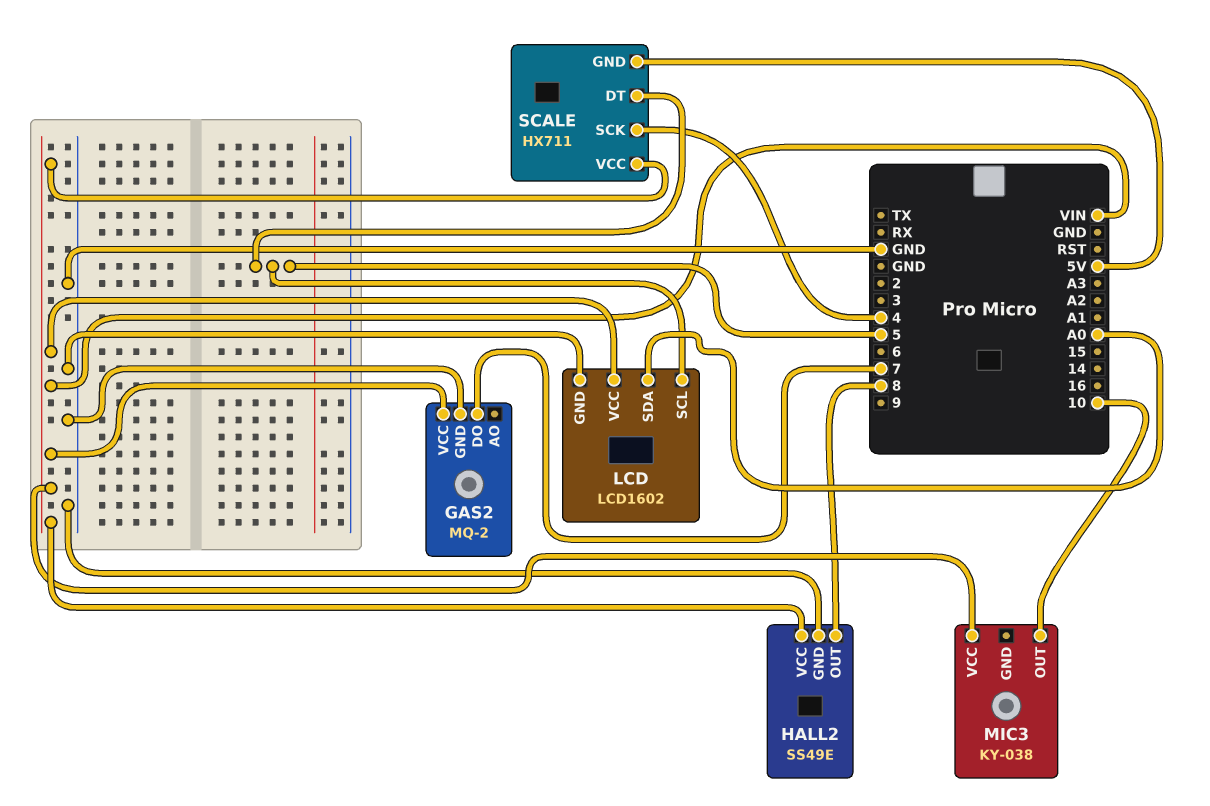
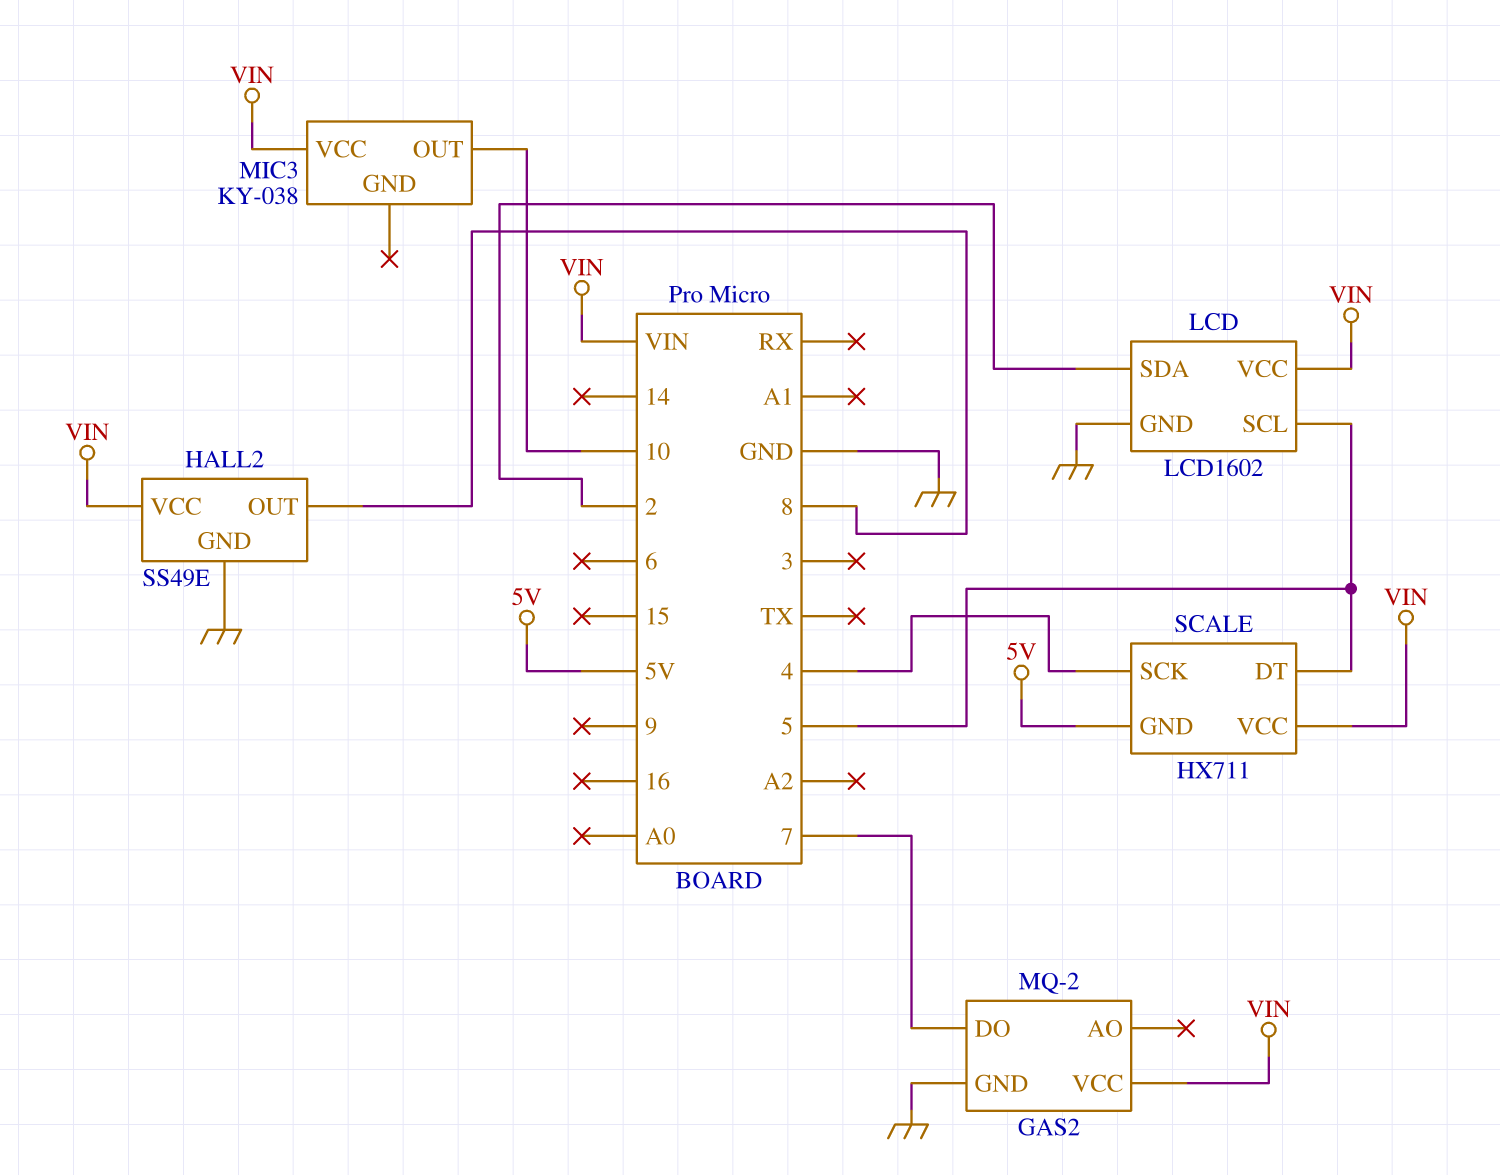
LCD pin SDA: A0 -> 2

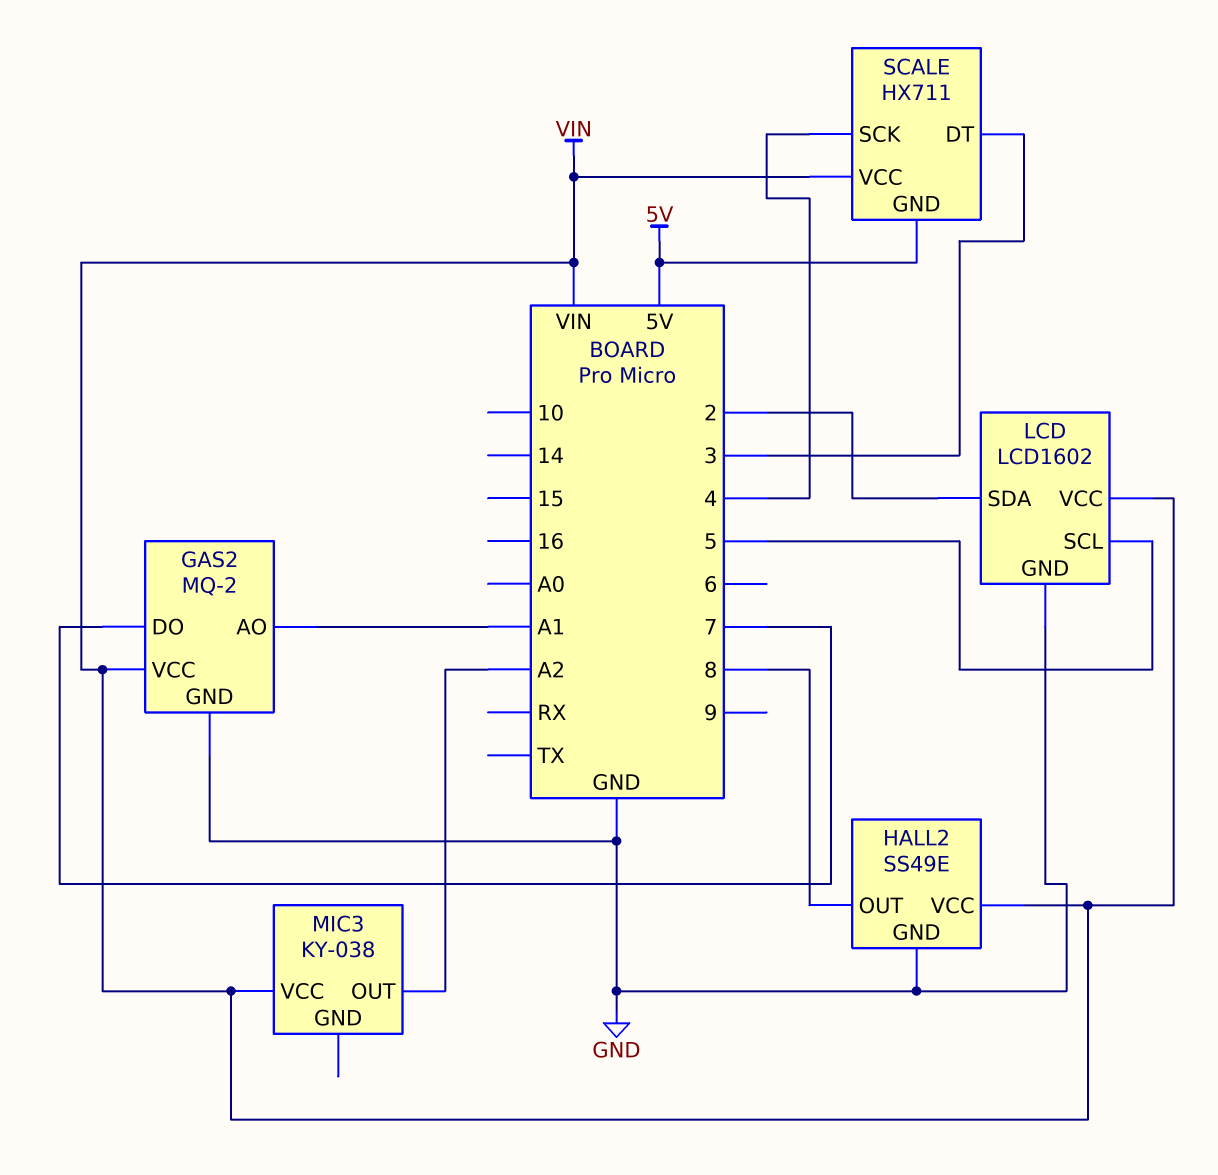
GAS2 pin AO: none -> A1
MIC3 pin OUT: 10 -> A2
SCALE pin DT: 5 -> 3

